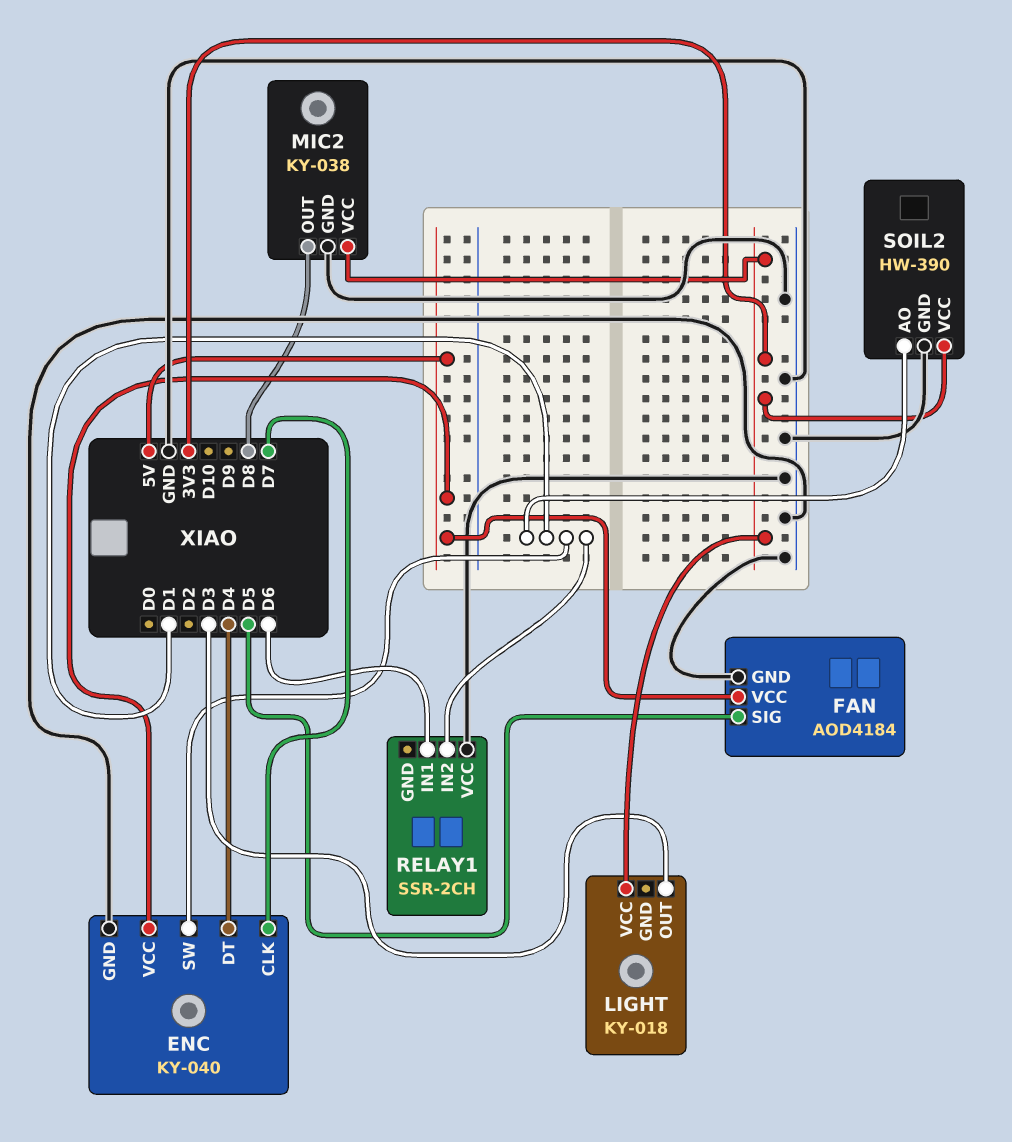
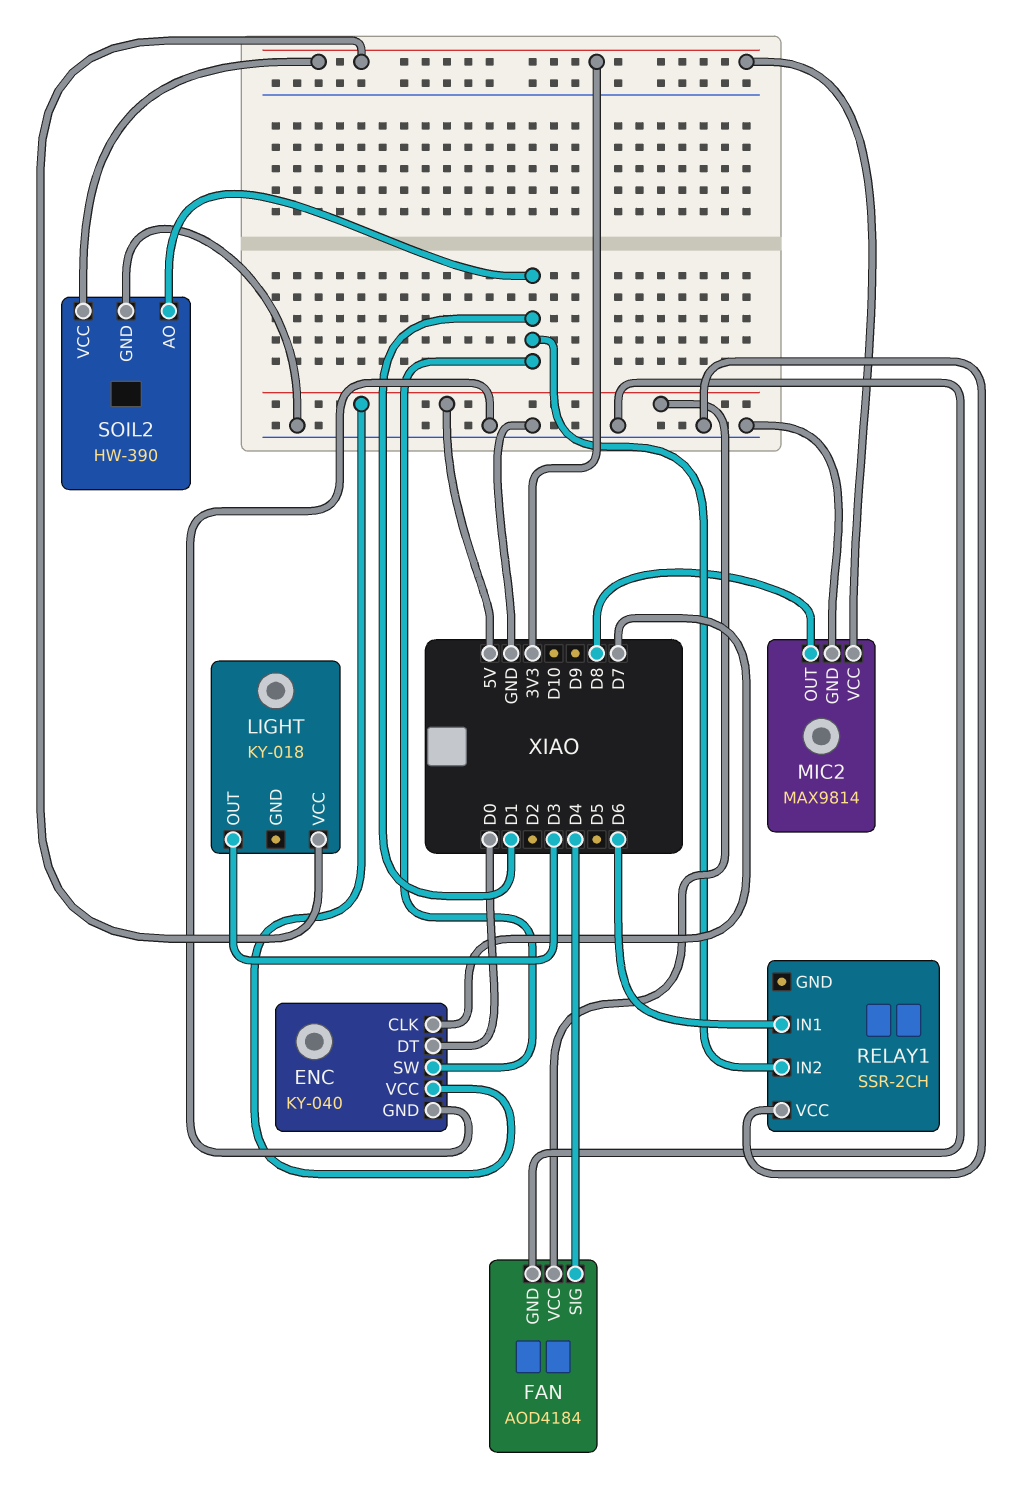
ENC pin DT: D4 -> D0
FAN pin SIG: D5 -> D4
MIC2: KY-038 -> MAX9814

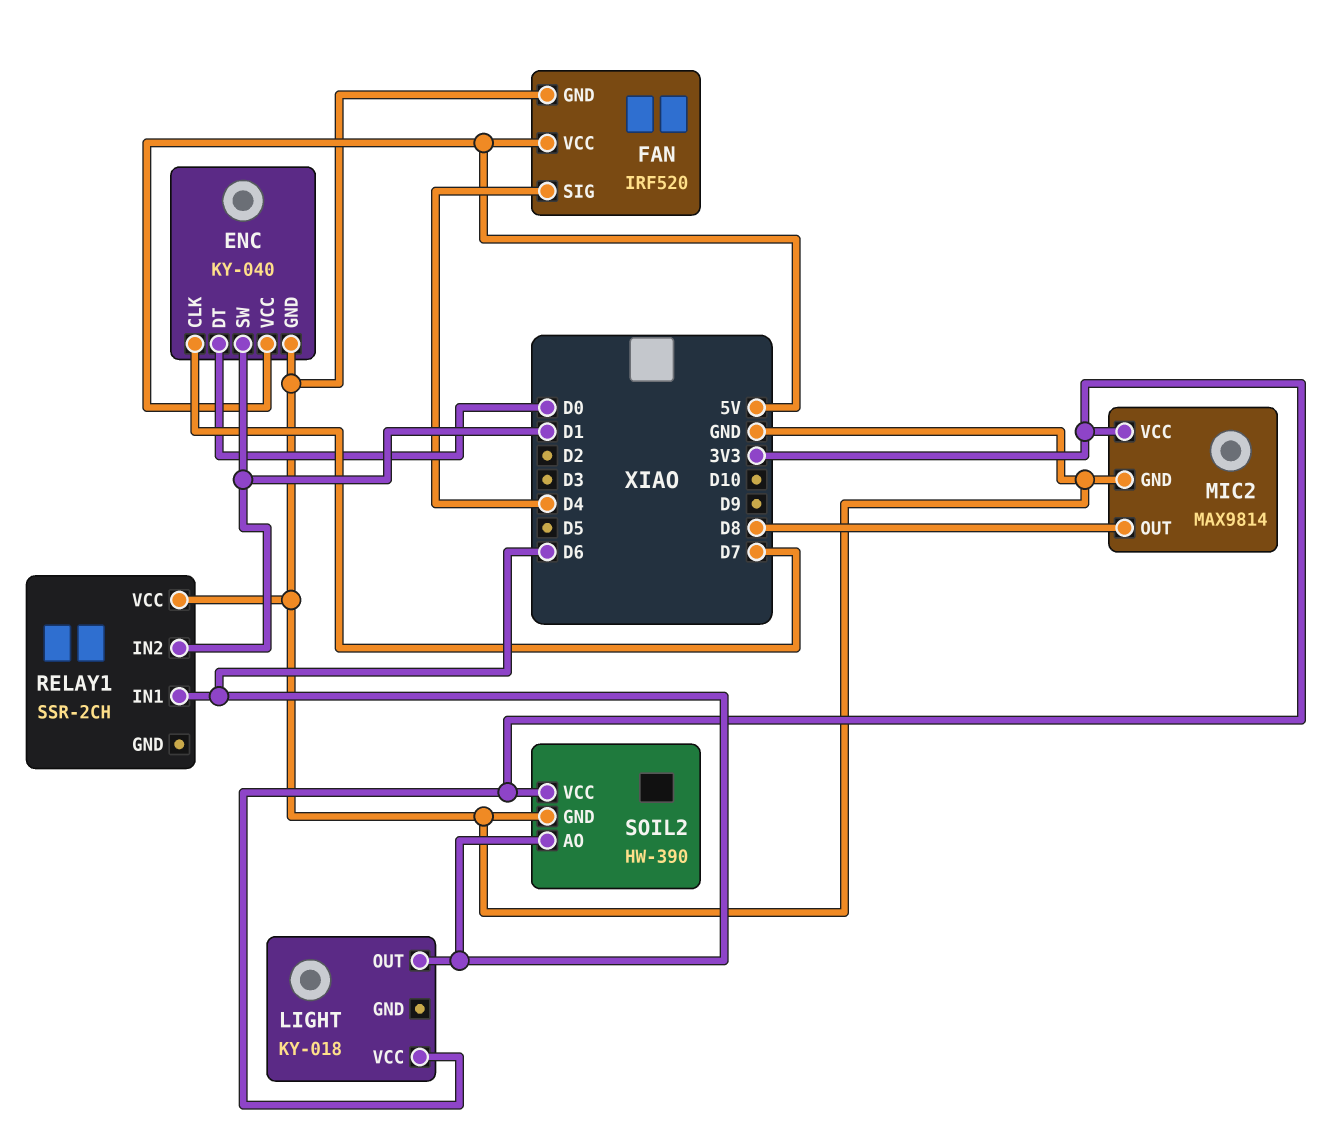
FAN: AOD4184 -> IRF520
LIGHT pin OUT: D3 -> D6
SOIL2 pin AO: D1 -> D6

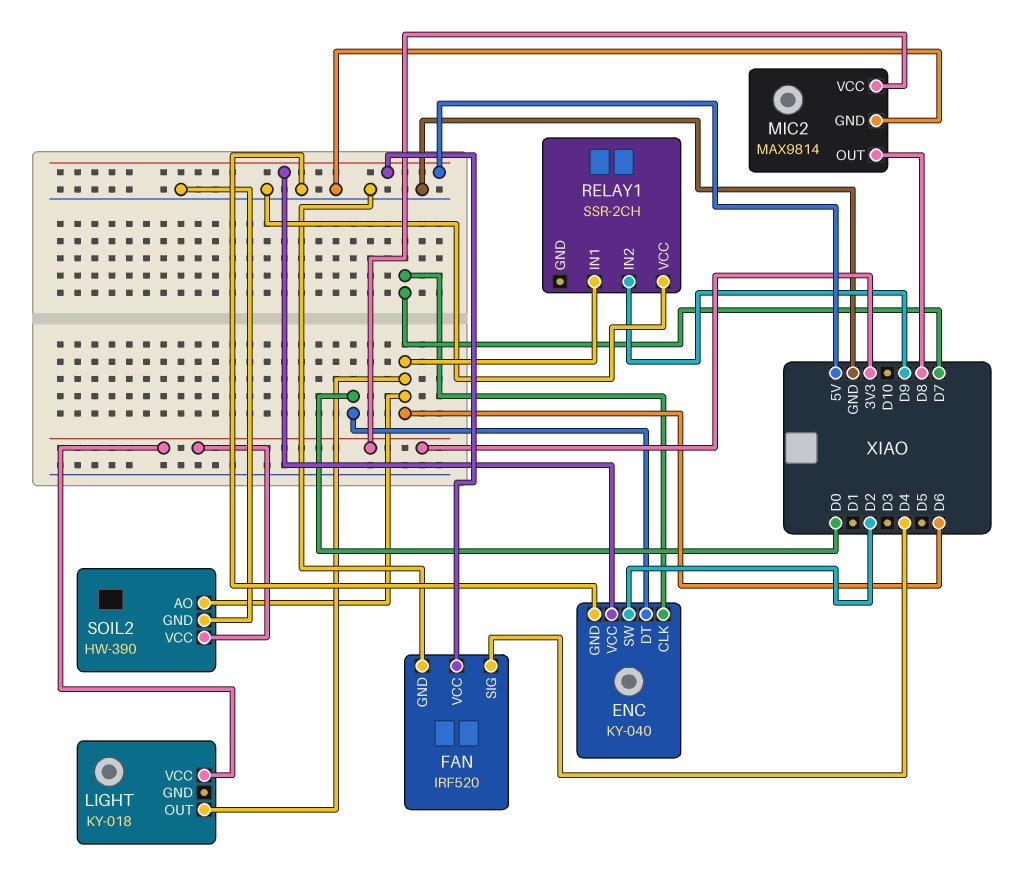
ENC pin SW: D1 -> D2
RELAY1 pin IN2: D1 -> D9

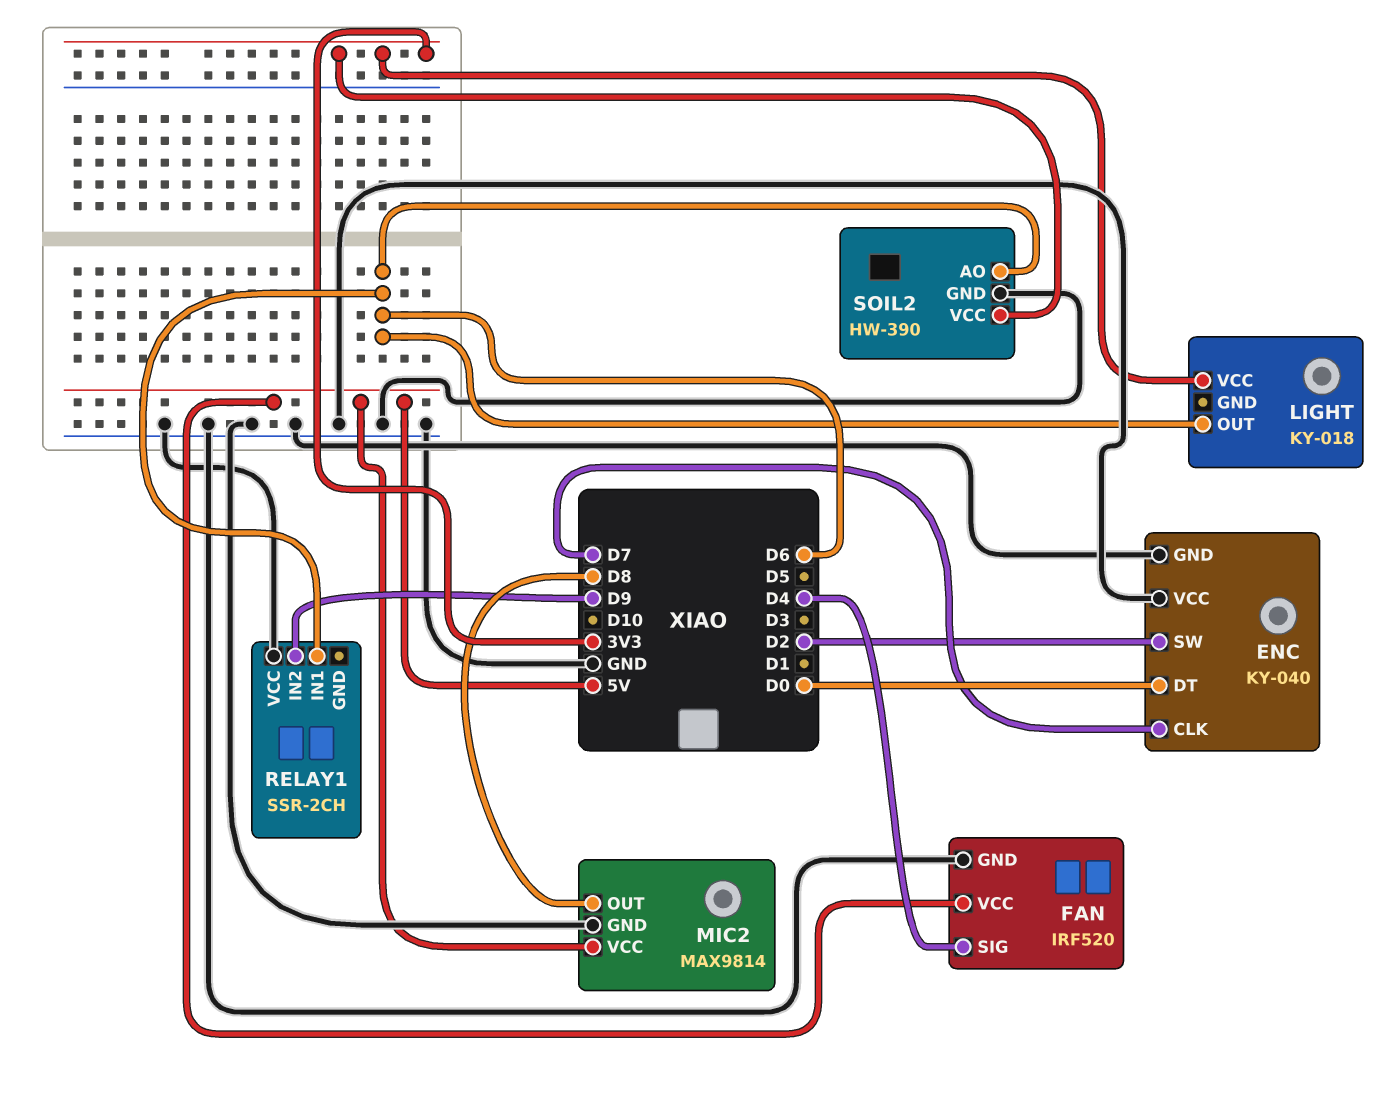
ENC pin VCC: 5V -> GND
MIC2 pin VCC: 3V3 -> 5V

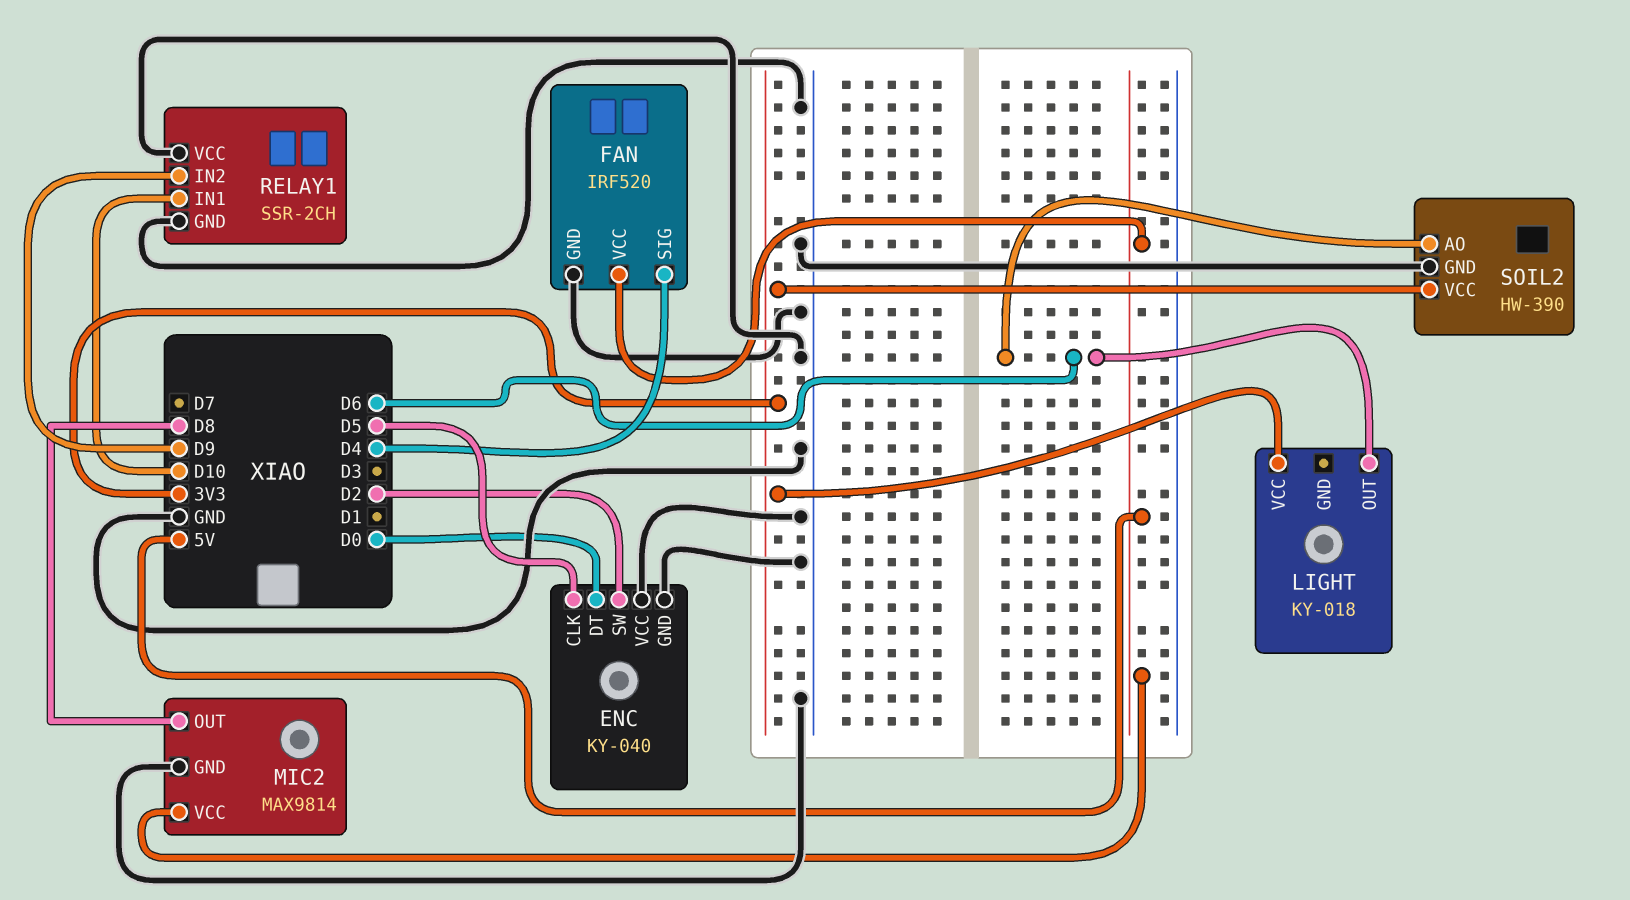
ENC pin CLK: D7 -> D5
RELAY1 pin GND: none -> GND
RELAY1 pin IN1: D6 -> D10

